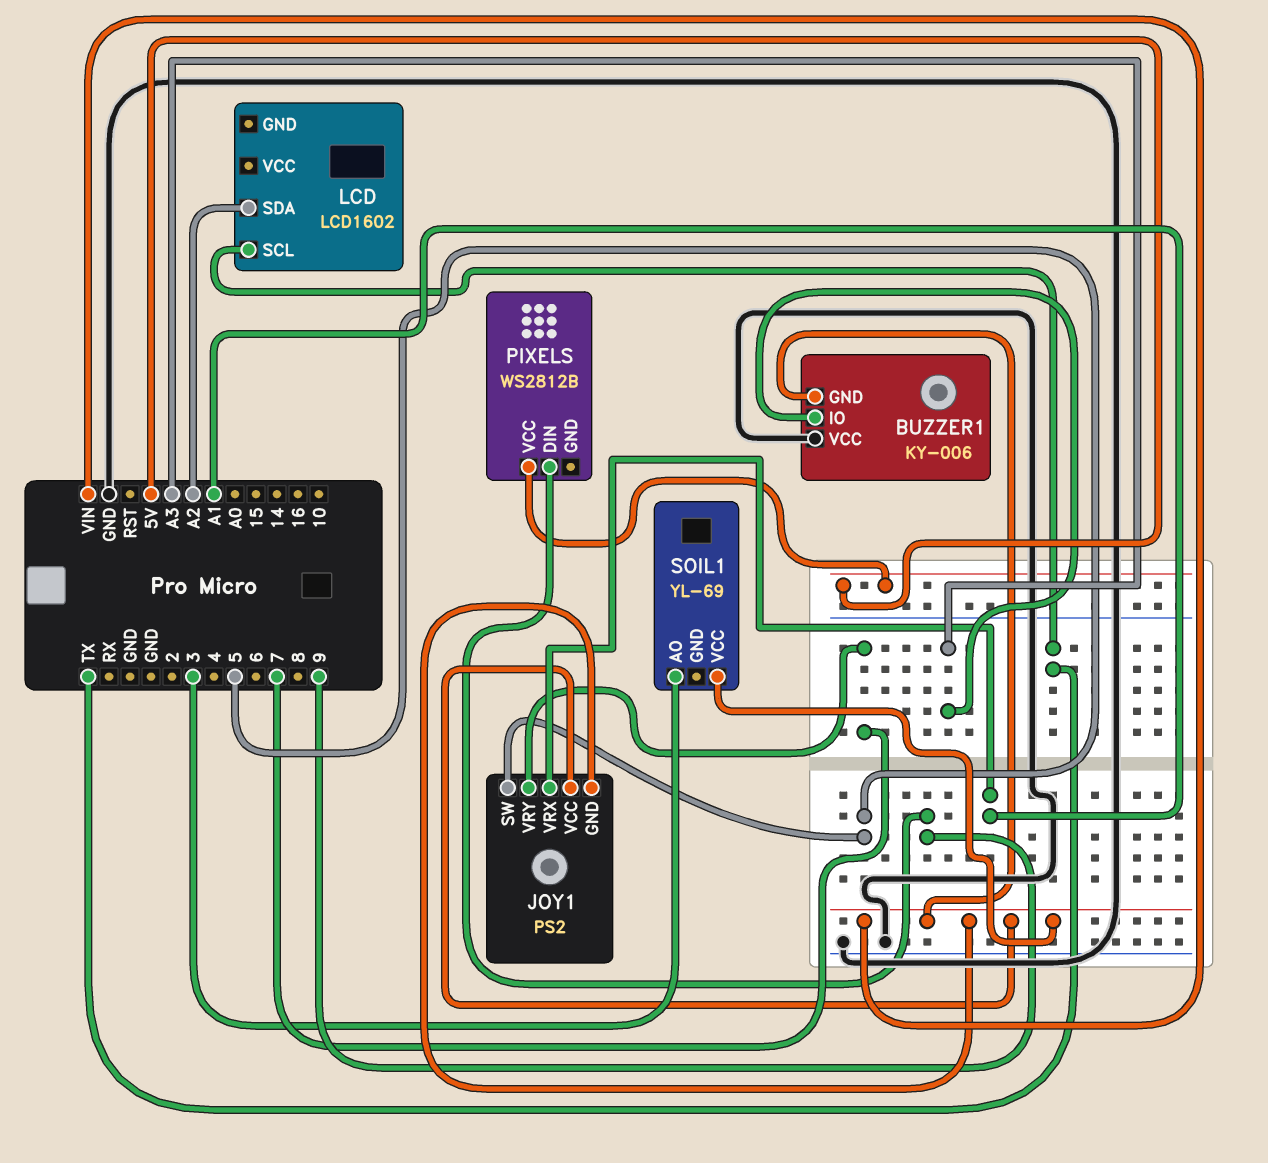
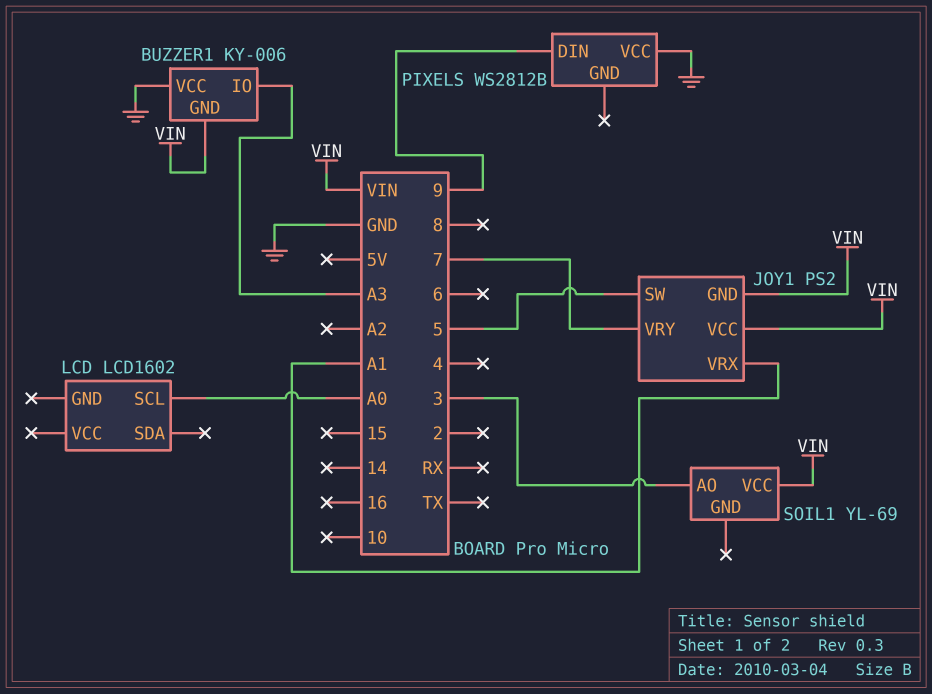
LCD pin SCL: TX -> A0
LCD pin SDA: A2 -> none
PIXELS pin VCC: 5V -> GND

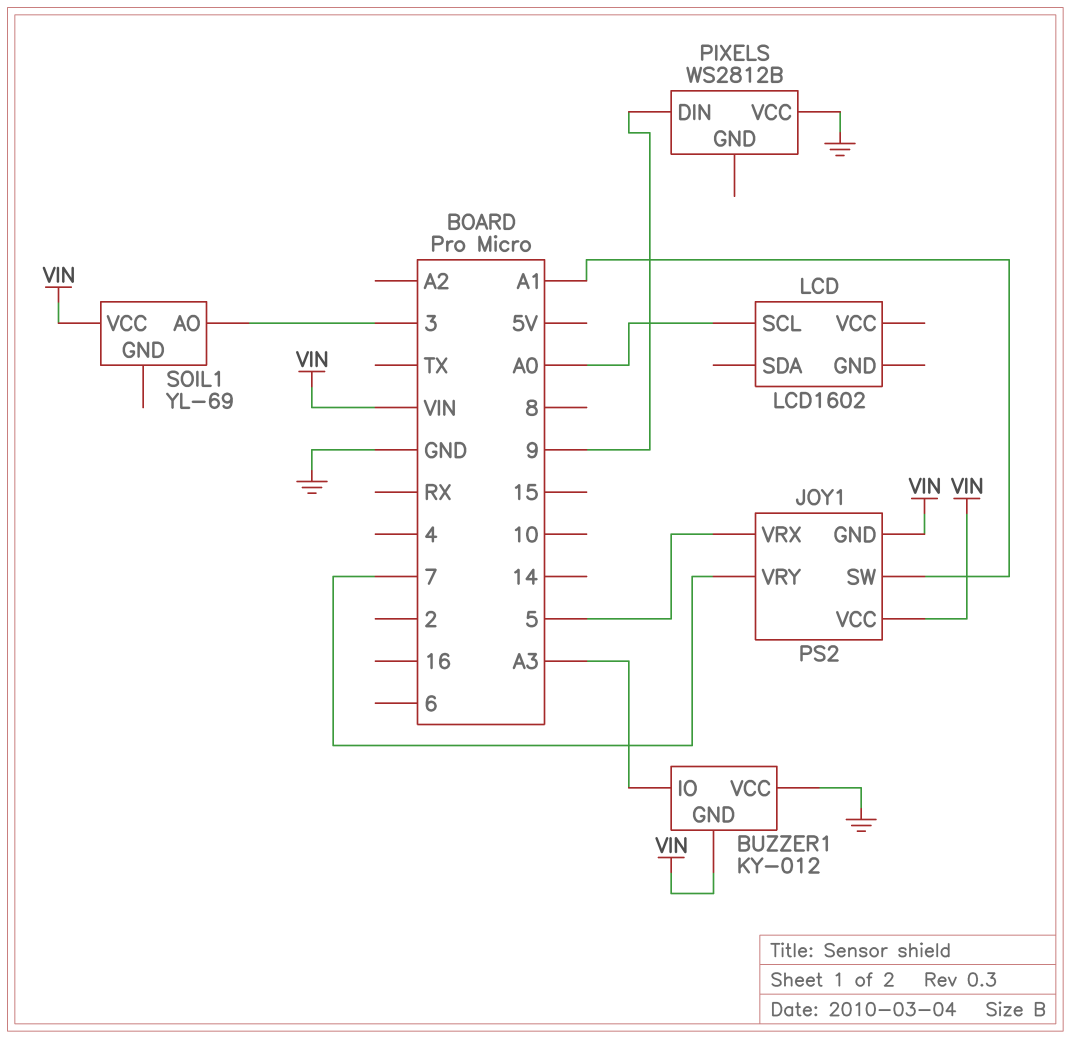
BUZZER1: KY-006 -> KY-012
JOY1 pin SW: 5 -> A1
JOY1 pin VRX: A1 -> 5

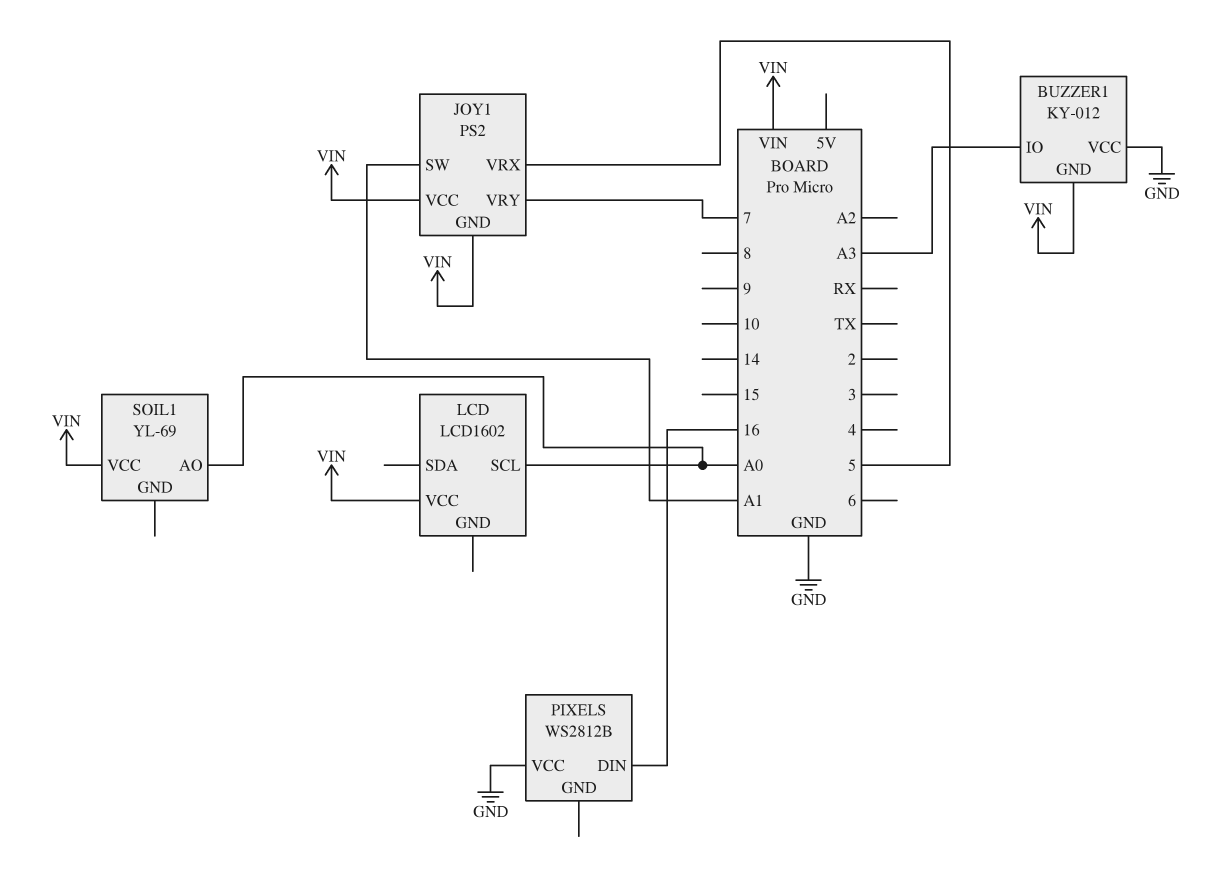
LCD pin VCC: none -> VIN
PIXELS pin DIN: 9 -> 16
SOIL1 pin AO: 3 -> A0

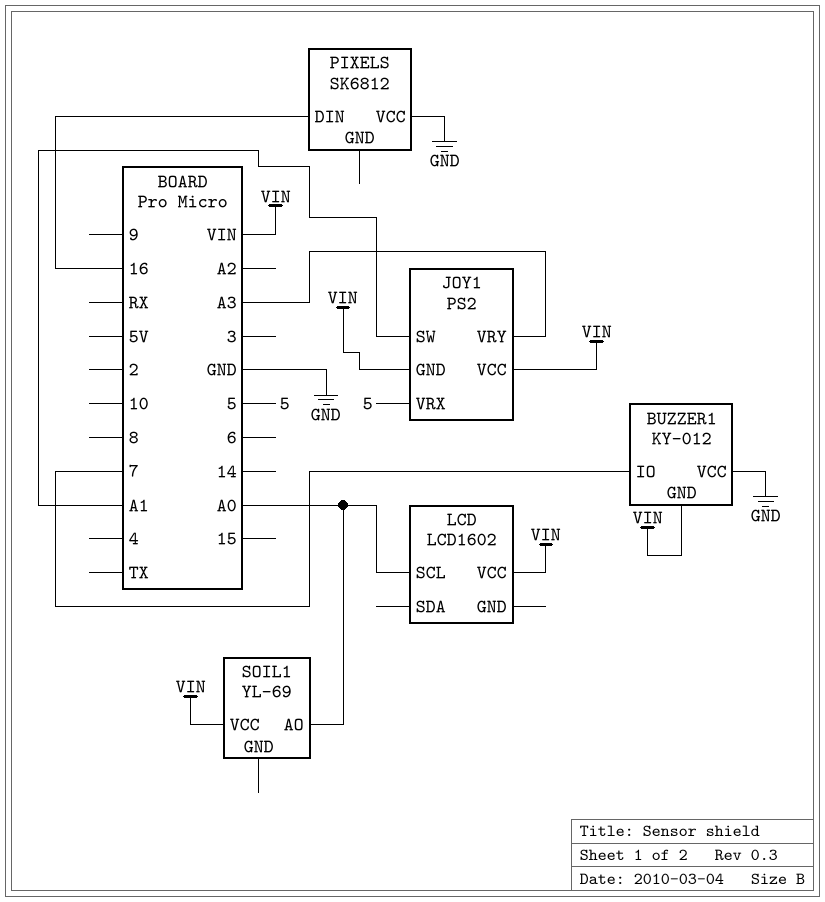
BUZZER1 pin IO: A3 -> 7
JOY1 pin VRY: 7 -> A3
PIXELS: WS2812B -> SK6812

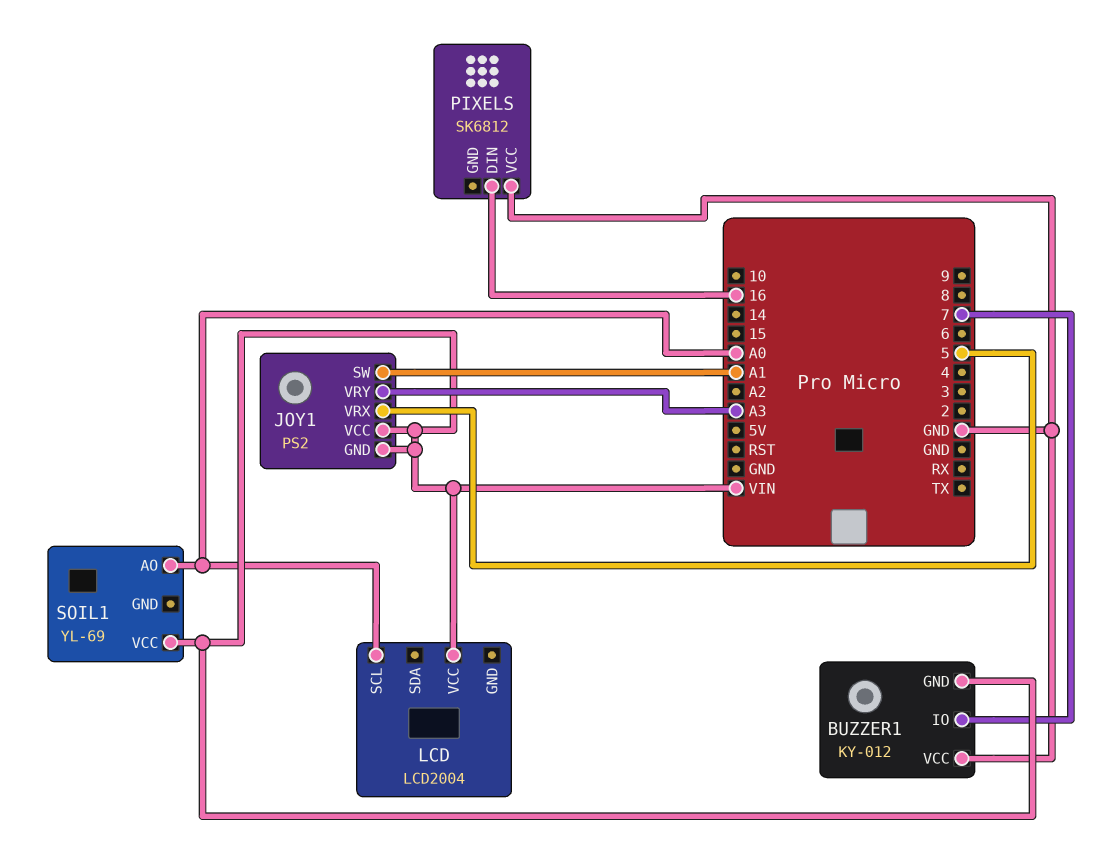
LCD: LCD1602 -> LCD2004

